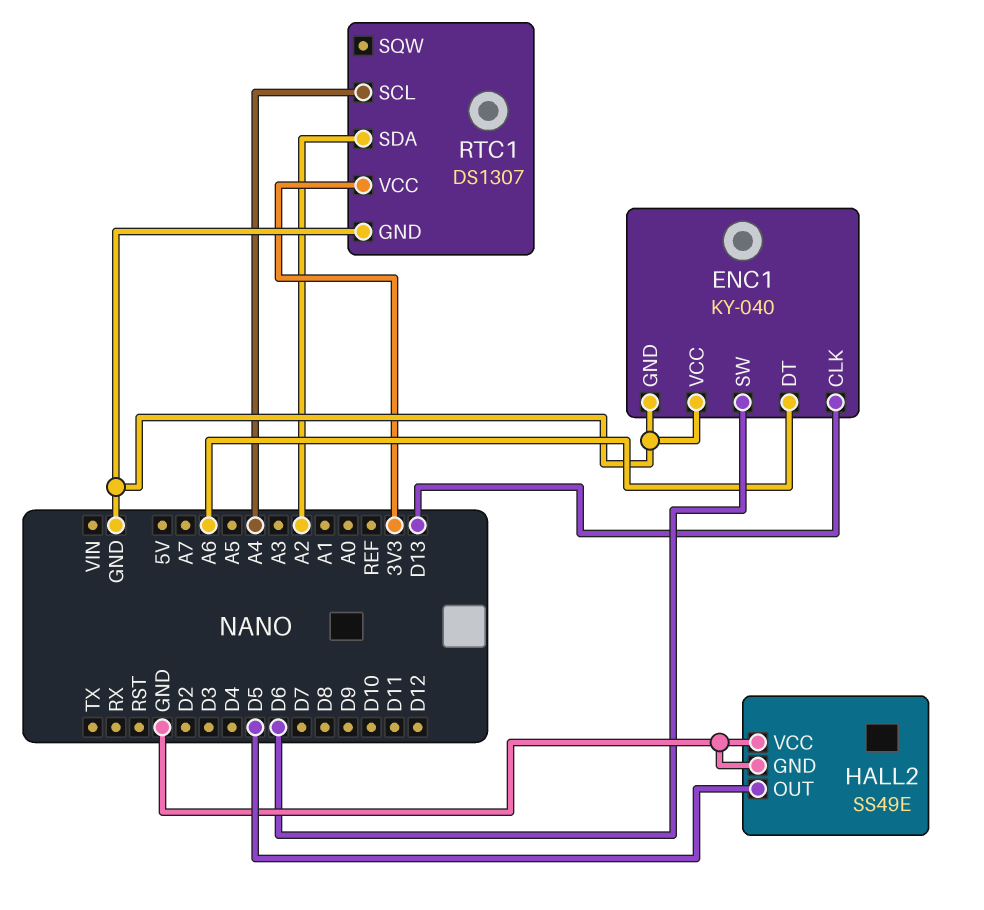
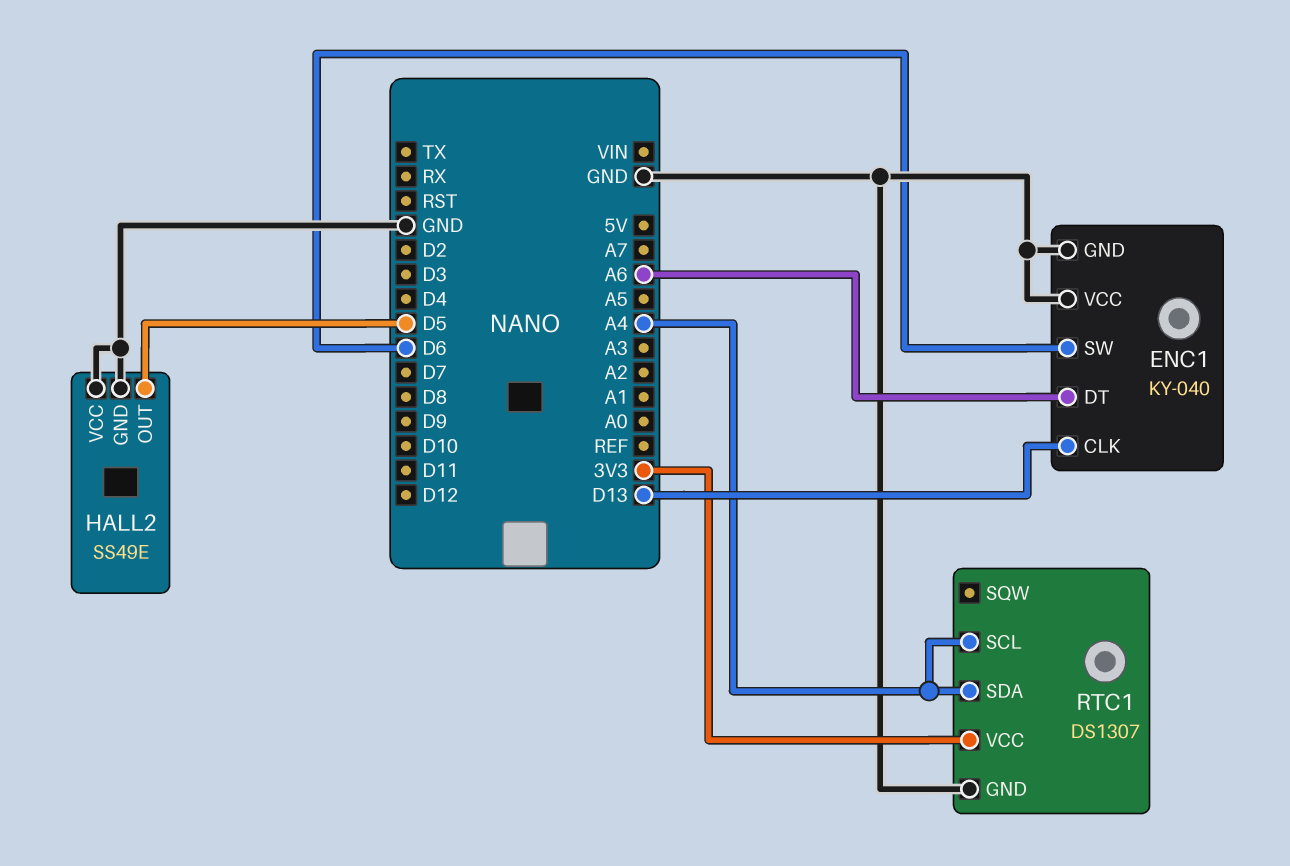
RTC1 pin SDA: A2 -> A4

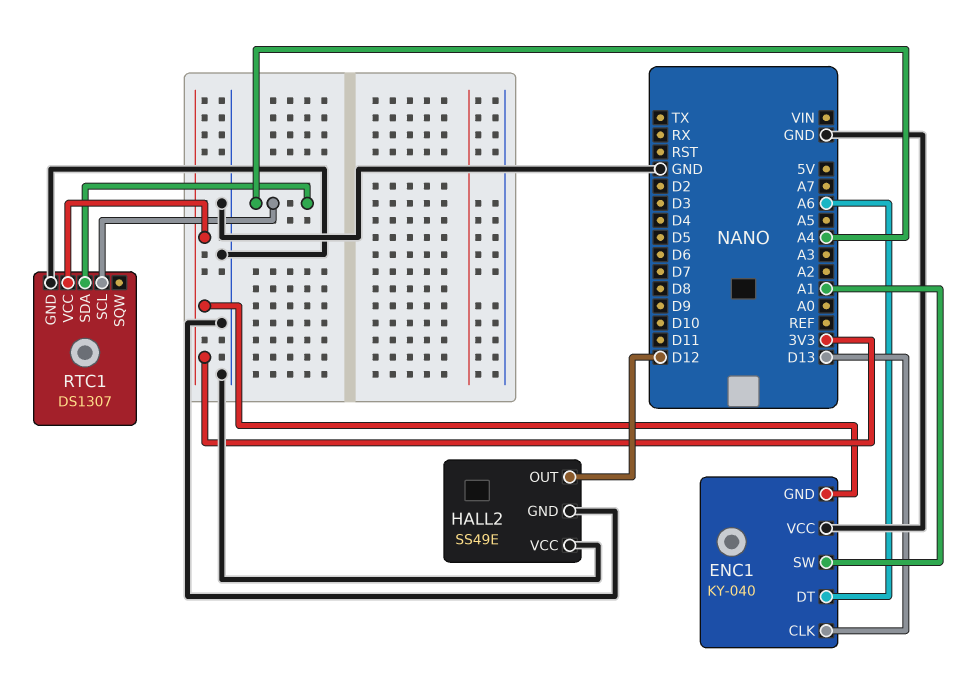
ENC1 pin GND: GND -> 3V3
ENC1 pin SW: D6 -> A1
HALL2 pin OUT: D5 -> D12

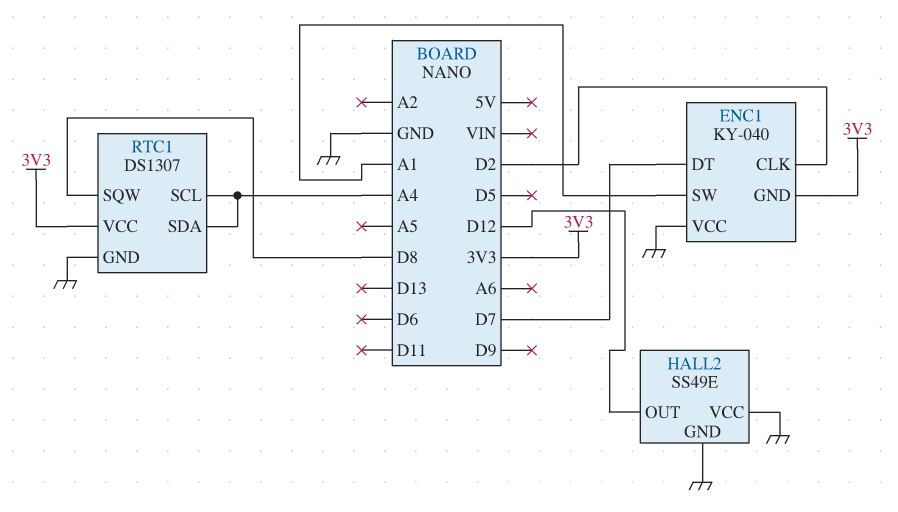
ENC1 pin CLK: D13 -> D2
ENC1 pin DT: A6 -> D7
RTC1 pin SQW: none -> D8

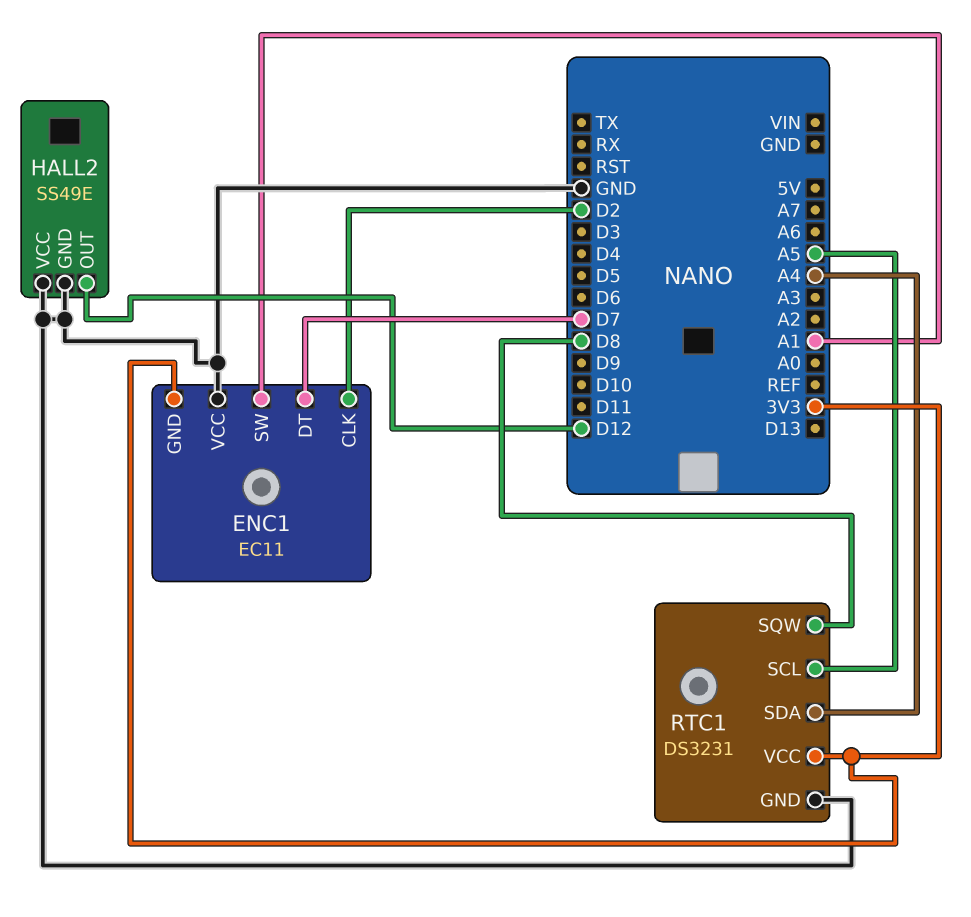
ENC1: KY-040 -> EC11
RTC1: DS1307 -> DS3231
RTC1 pin SCL: A4 -> A5

